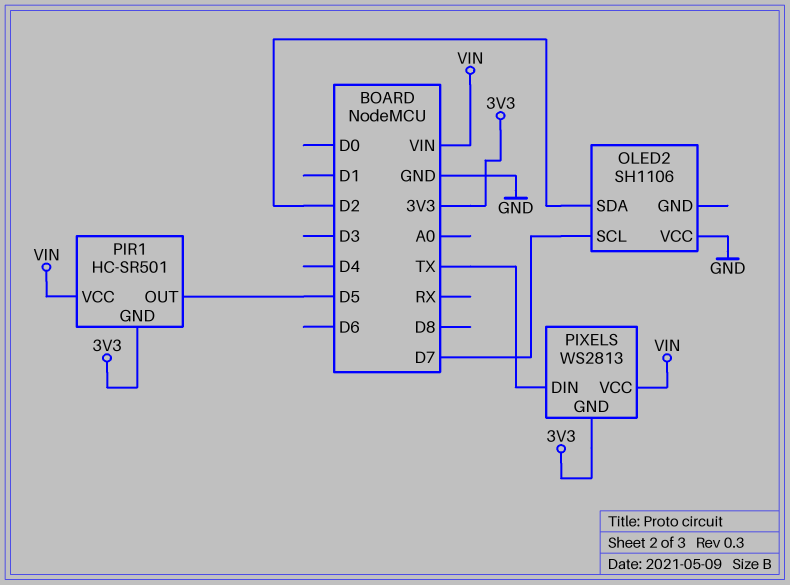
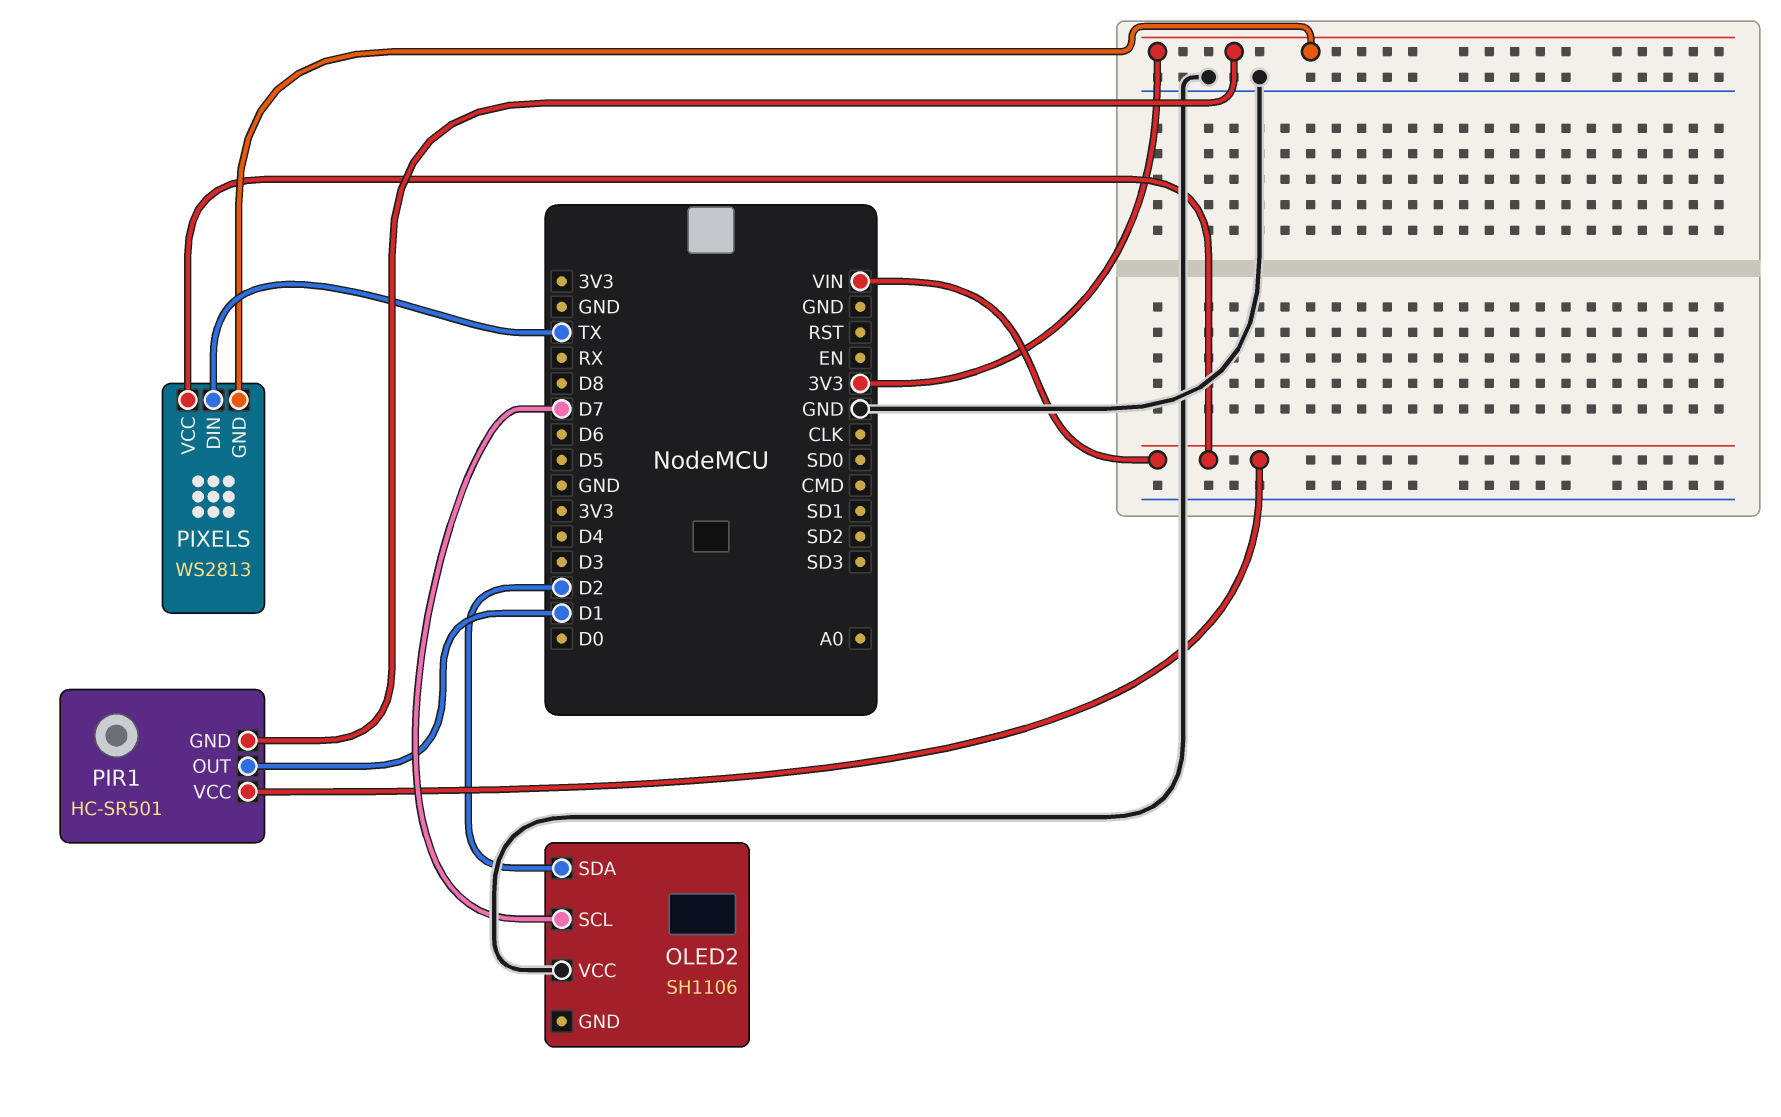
PIR1 pin OUT: D5 -> D1

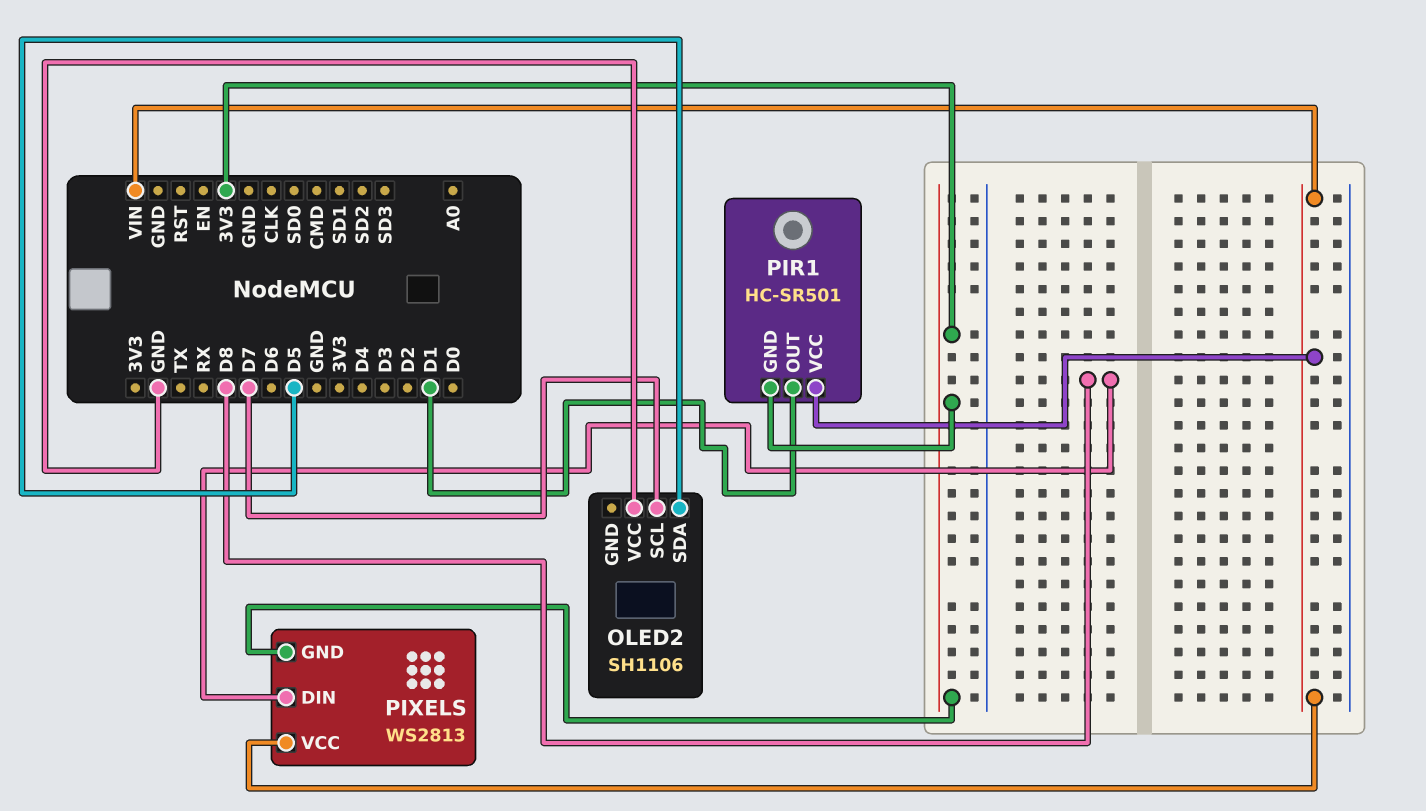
OLED2 pin SDA: D2 -> D5
PIXELS pin DIN: TX -> D8

